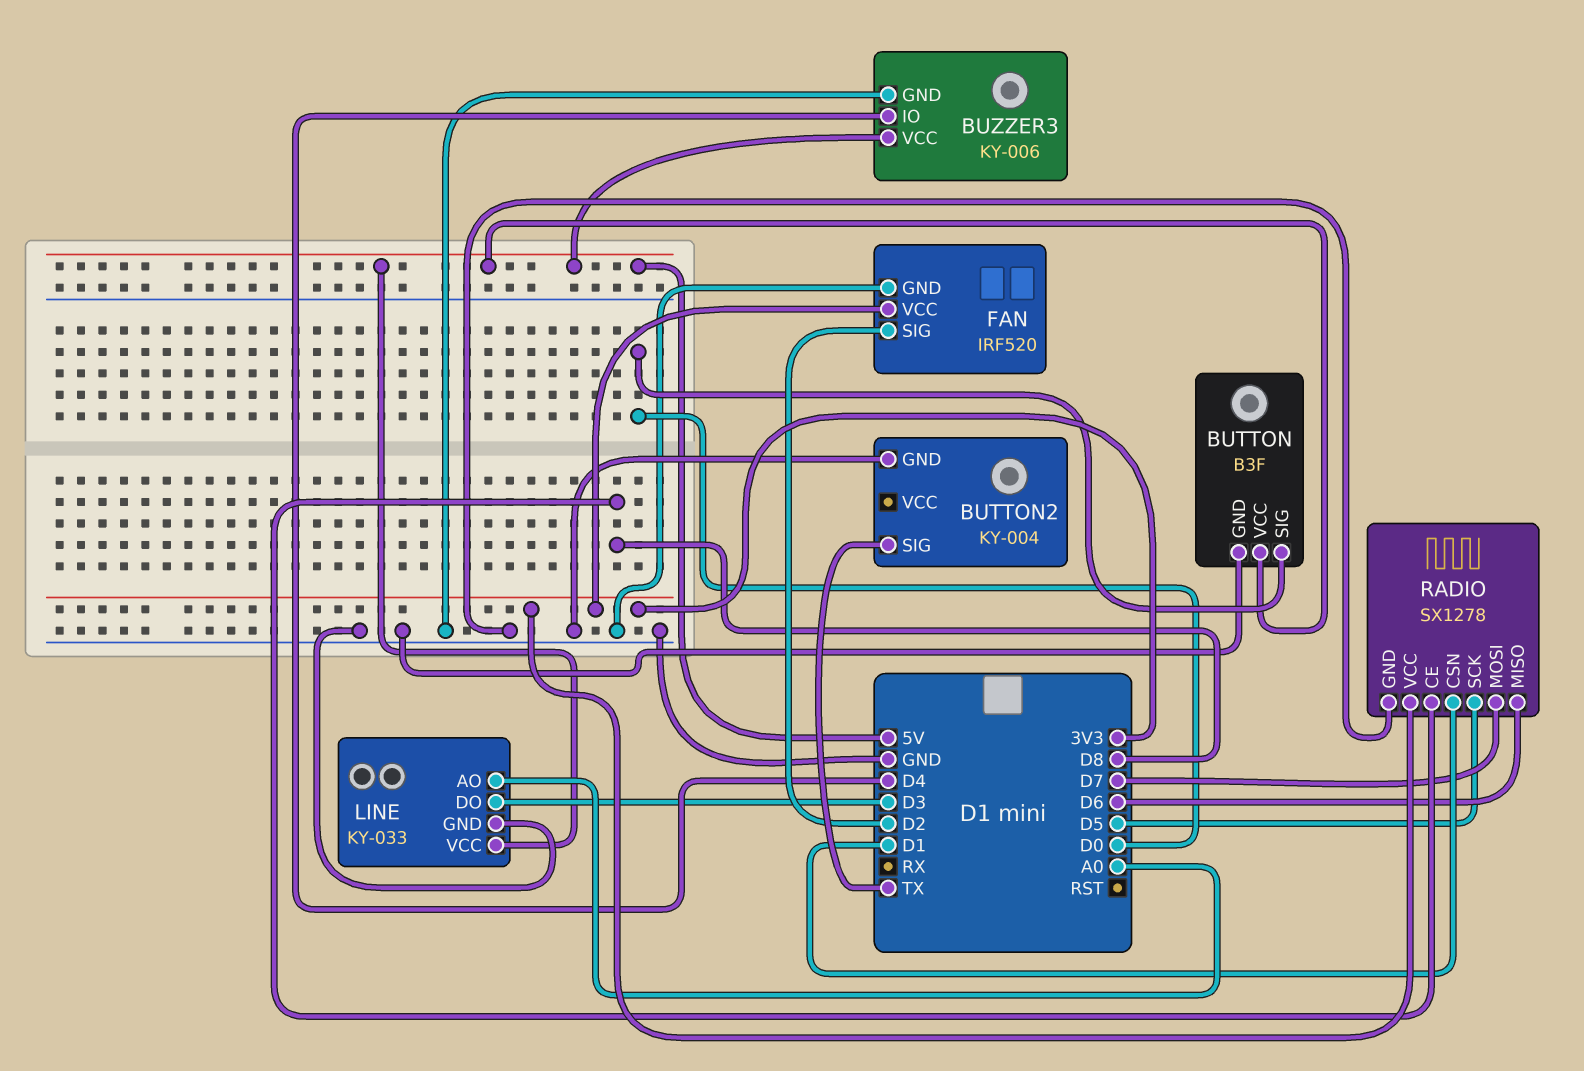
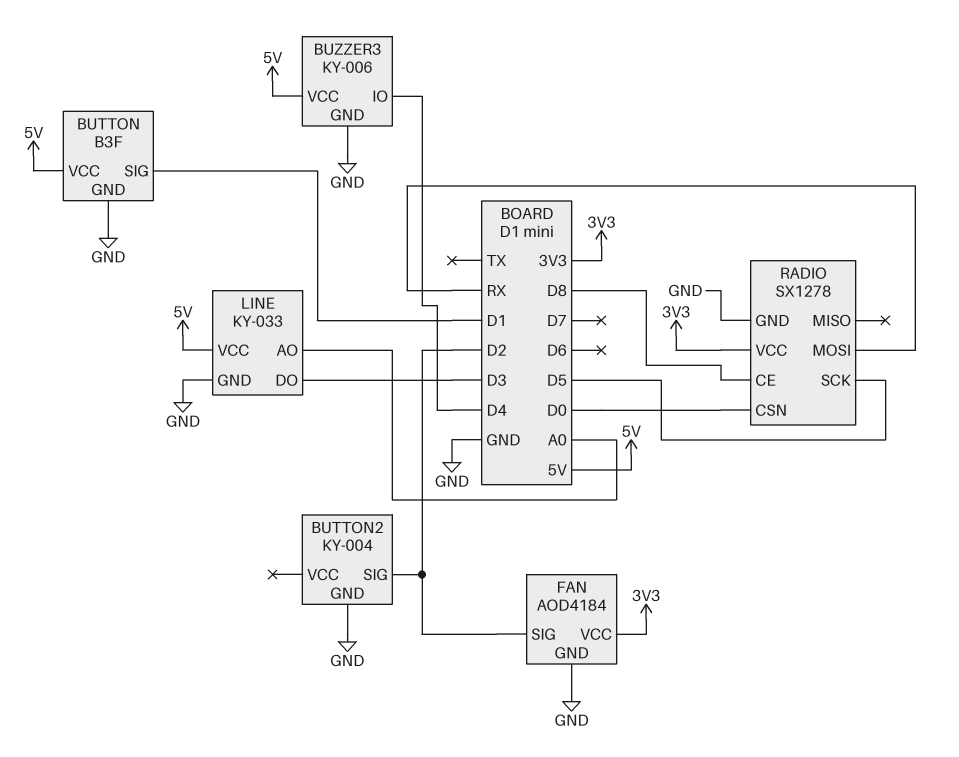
BUTTON pin SIG: D0 -> D1
BUTTON2 pin SIG: TX -> D2
FAN: IRF520 -> AOD4184
RADIO pin CSN: D1 -> D0
RADIO pin MISO: D6 -> none
RADIO pin MOSI: D7 -> RX

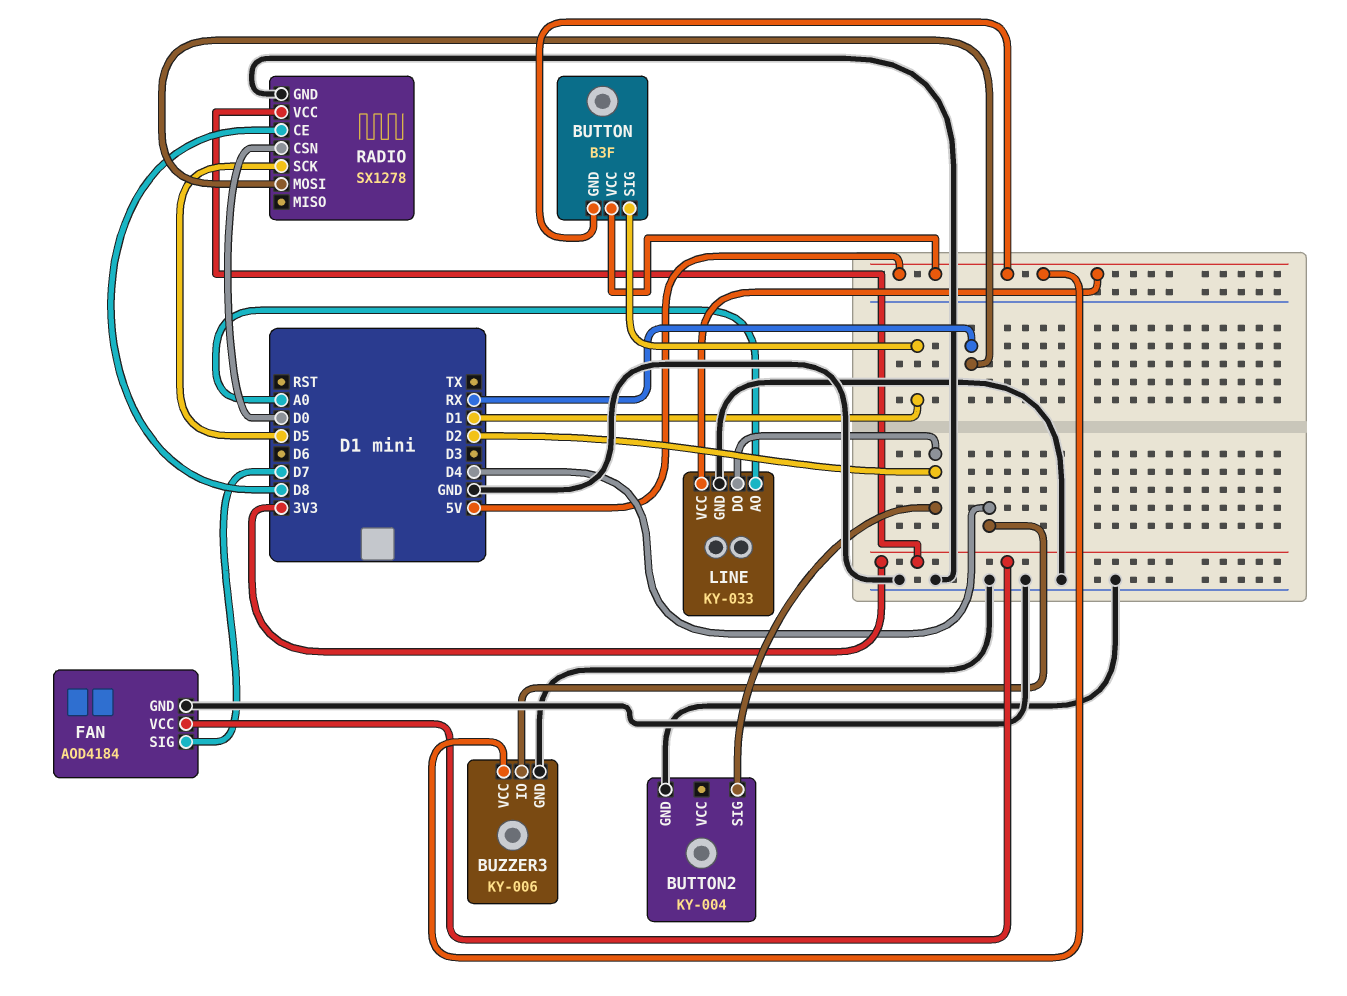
BUTTON pin GND: GND -> 5V
FAN pin SIG: D2 -> D7
LINE pin DO: D3 -> D2

